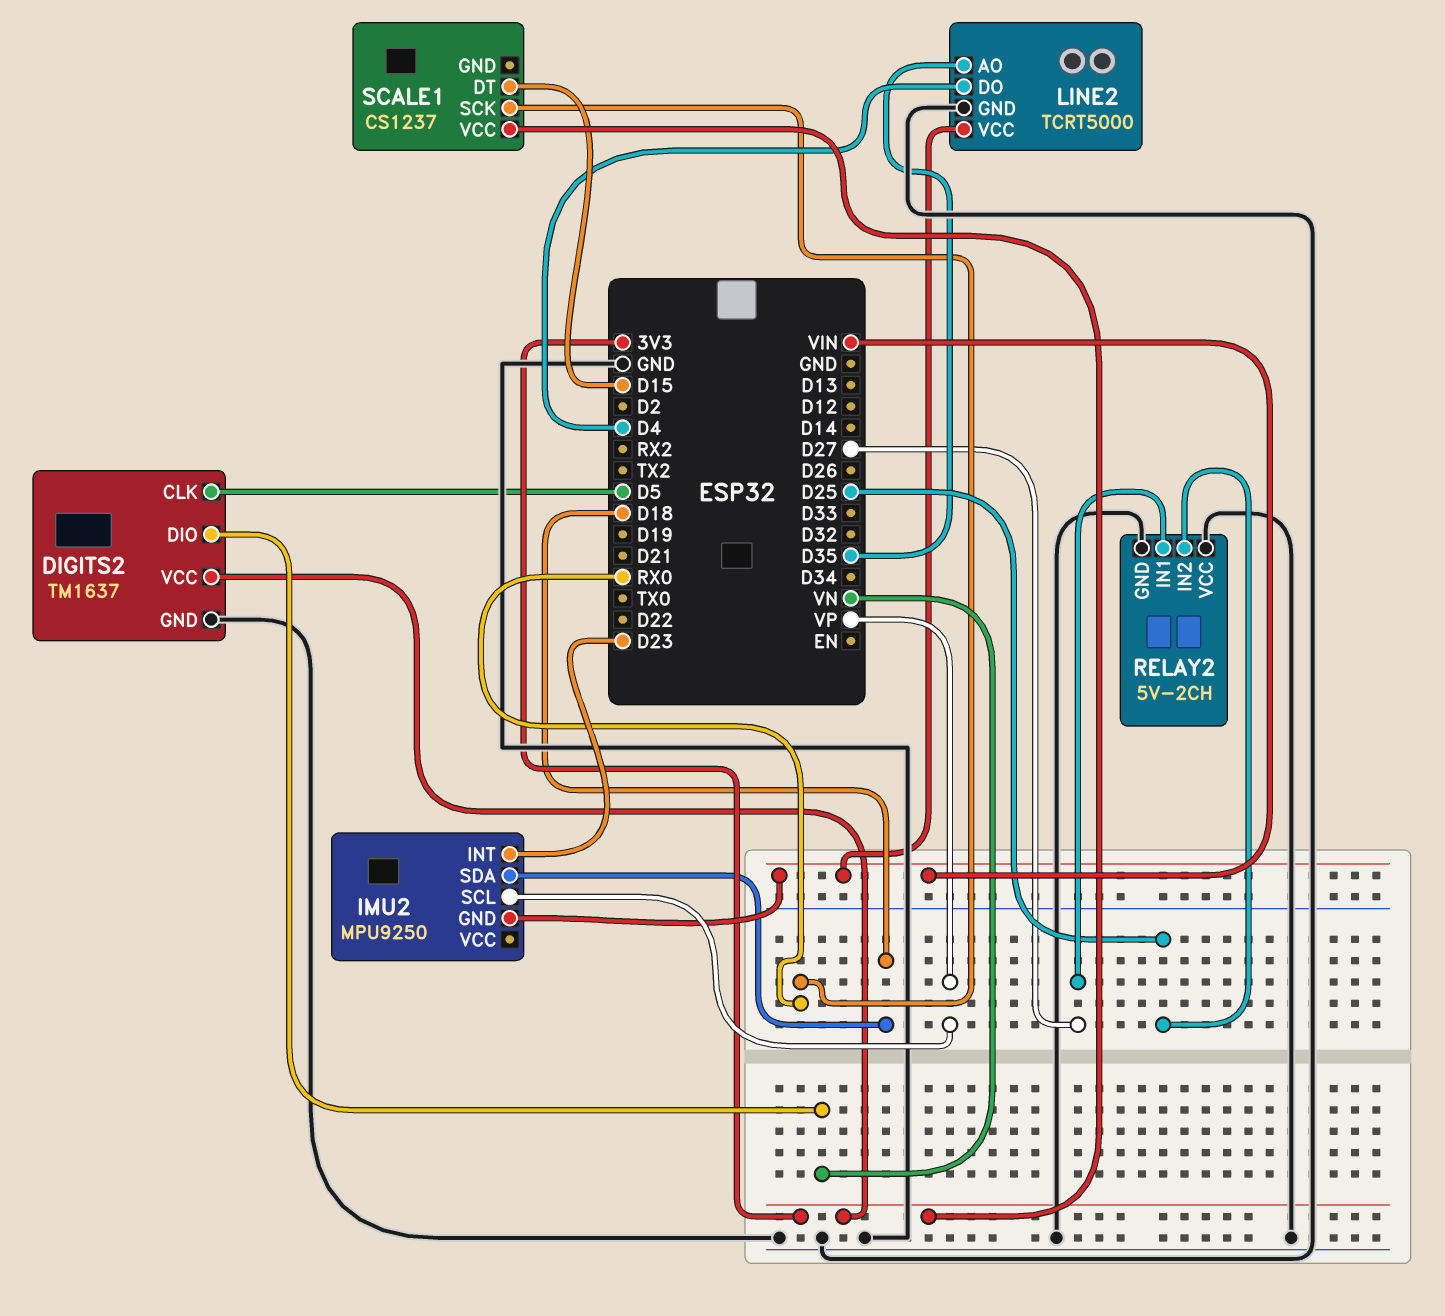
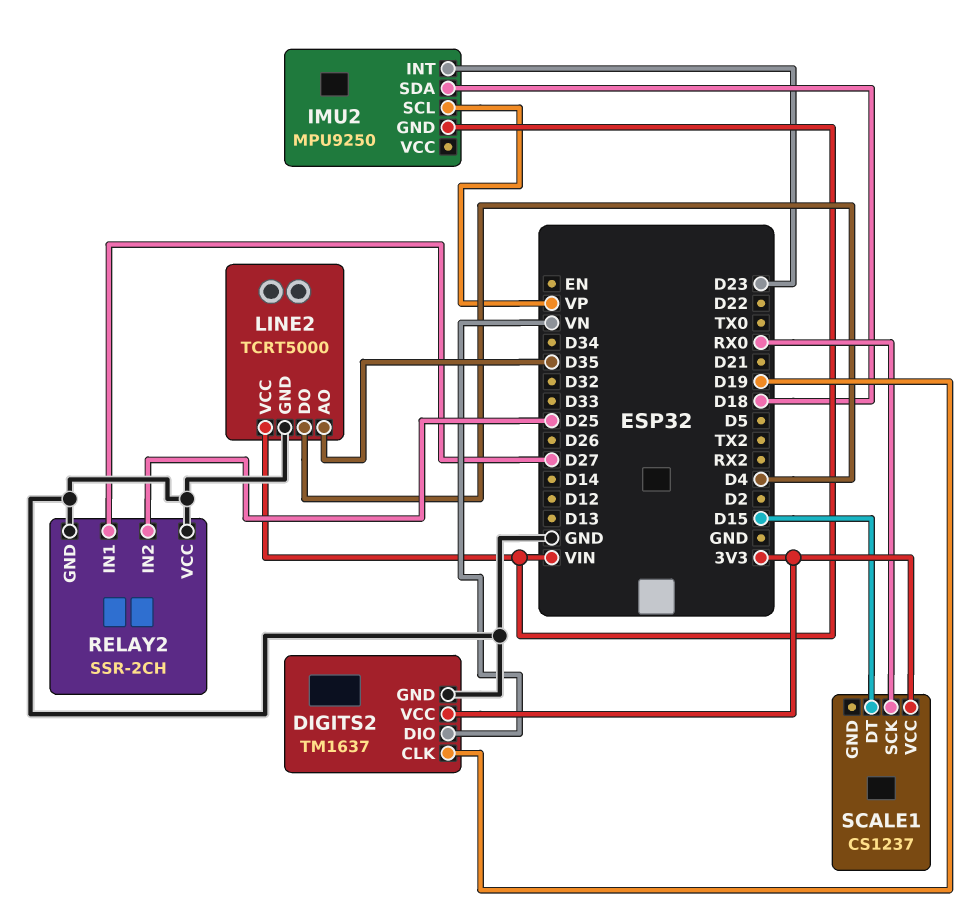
DIGITS2 pin CLK: D5 -> D19
RELAY2: 5V-2CH -> SSR-2CH

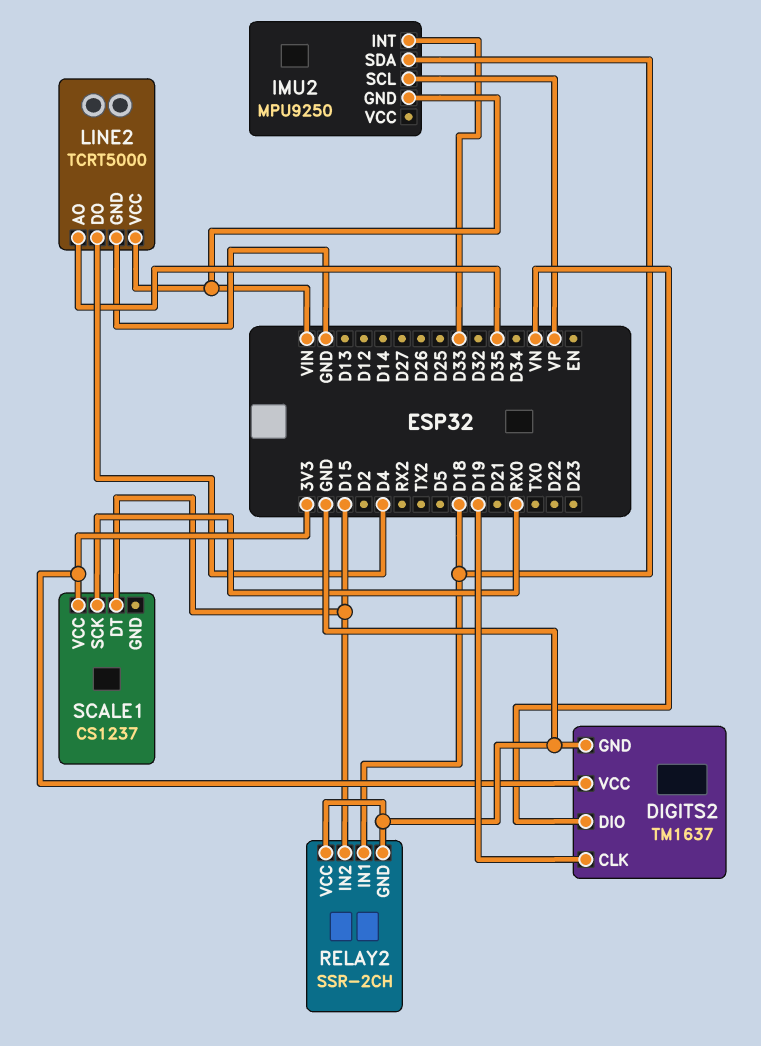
IMU2 pin INT: D23 -> D33
RELAY2 pin IN1: D27 -> D18
RELAY2 pin IN2: D25 -> D15

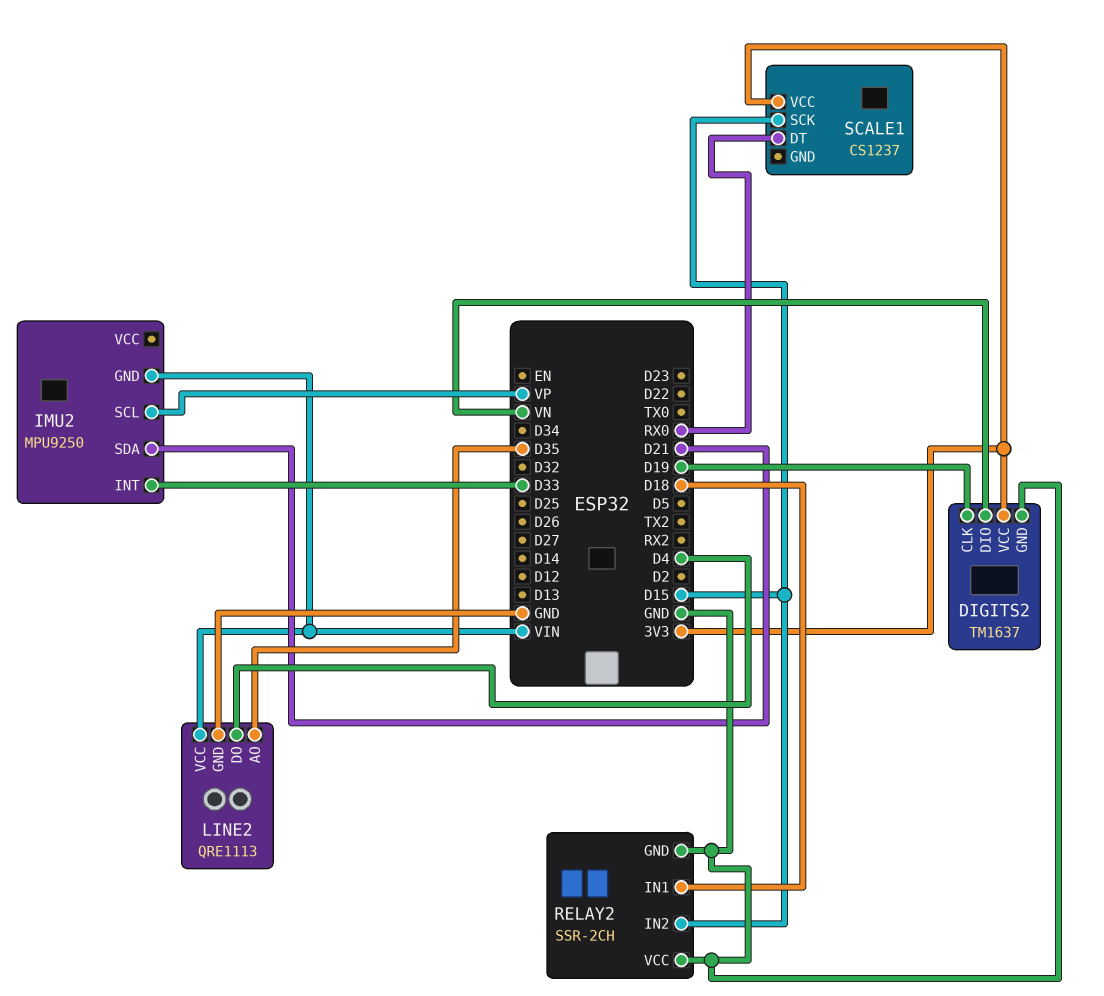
IMU2 pin SDA: D18 -> D21
LINE2: TCRT5000 -> QRE1113
SCALE1 pin DT: D15 -> RX0
SCALE1 pin SCK: RX0 -> D15

